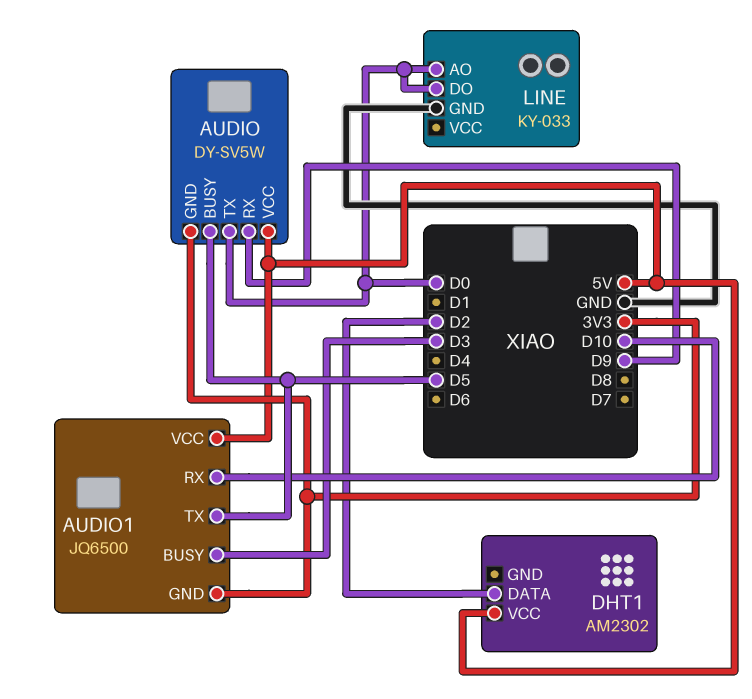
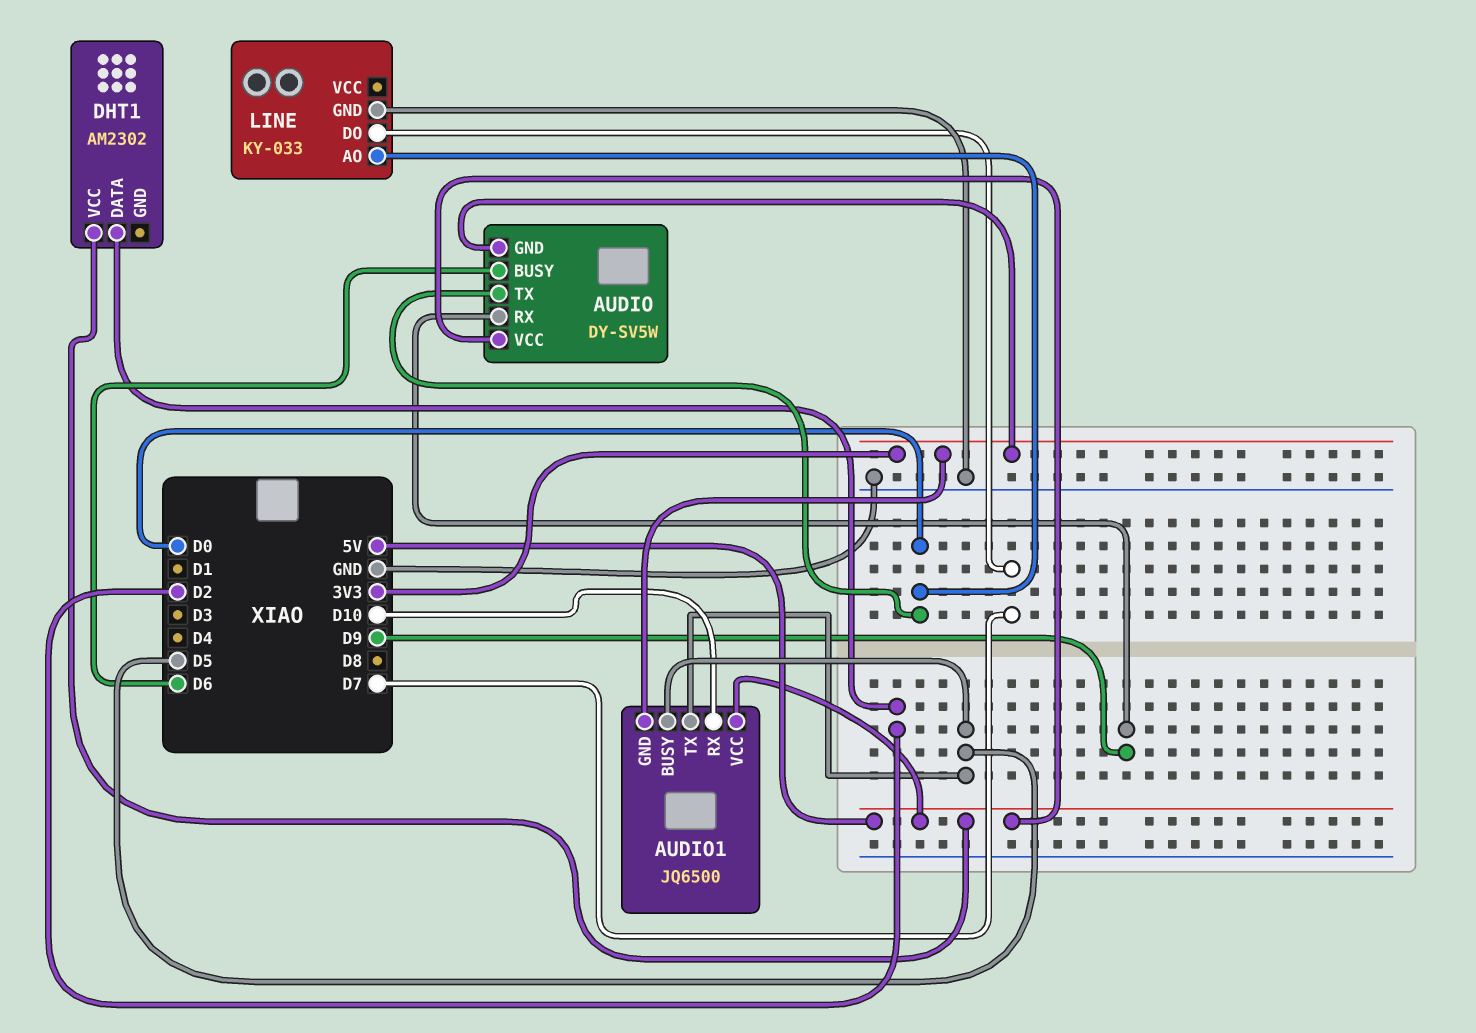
AUDIO pin BUSY: D5 -> D6
AUDIO1 pin BUSY: D3 -> D5
LINE pin DO: D0 -> D7

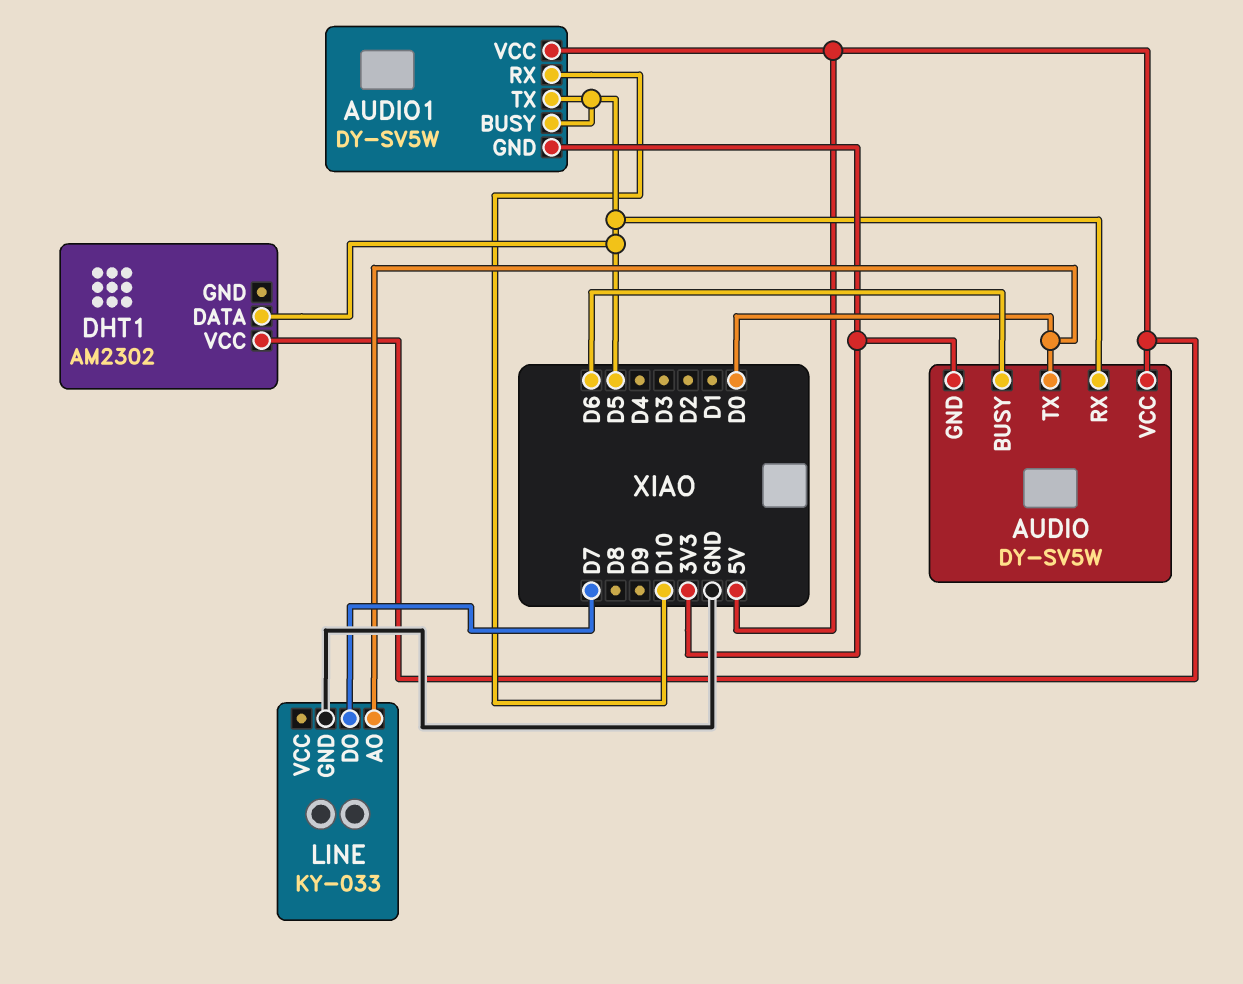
AUDIO pin RX: D9 -> D5
AUDIO1: JQ6500 -> DY-SV5W
DHT1 pin DATA: D2 -> D5

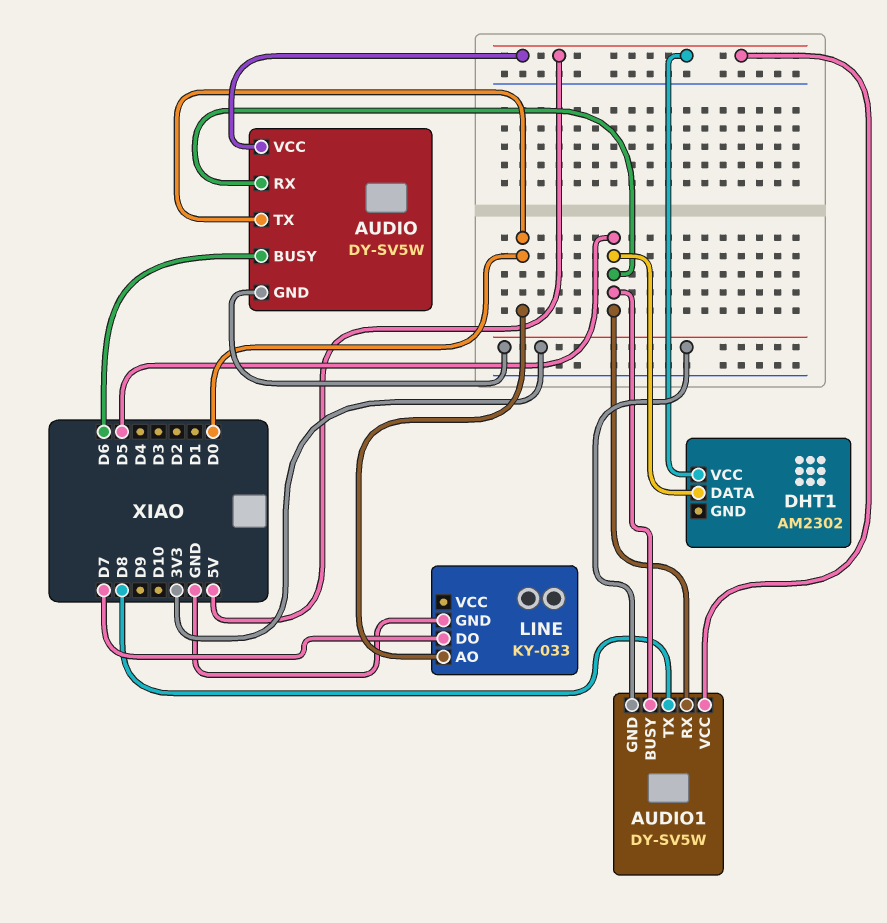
AUDIO1 pin RX: D10 -> D5
AUDIO1 pin TX: D5 -> D8

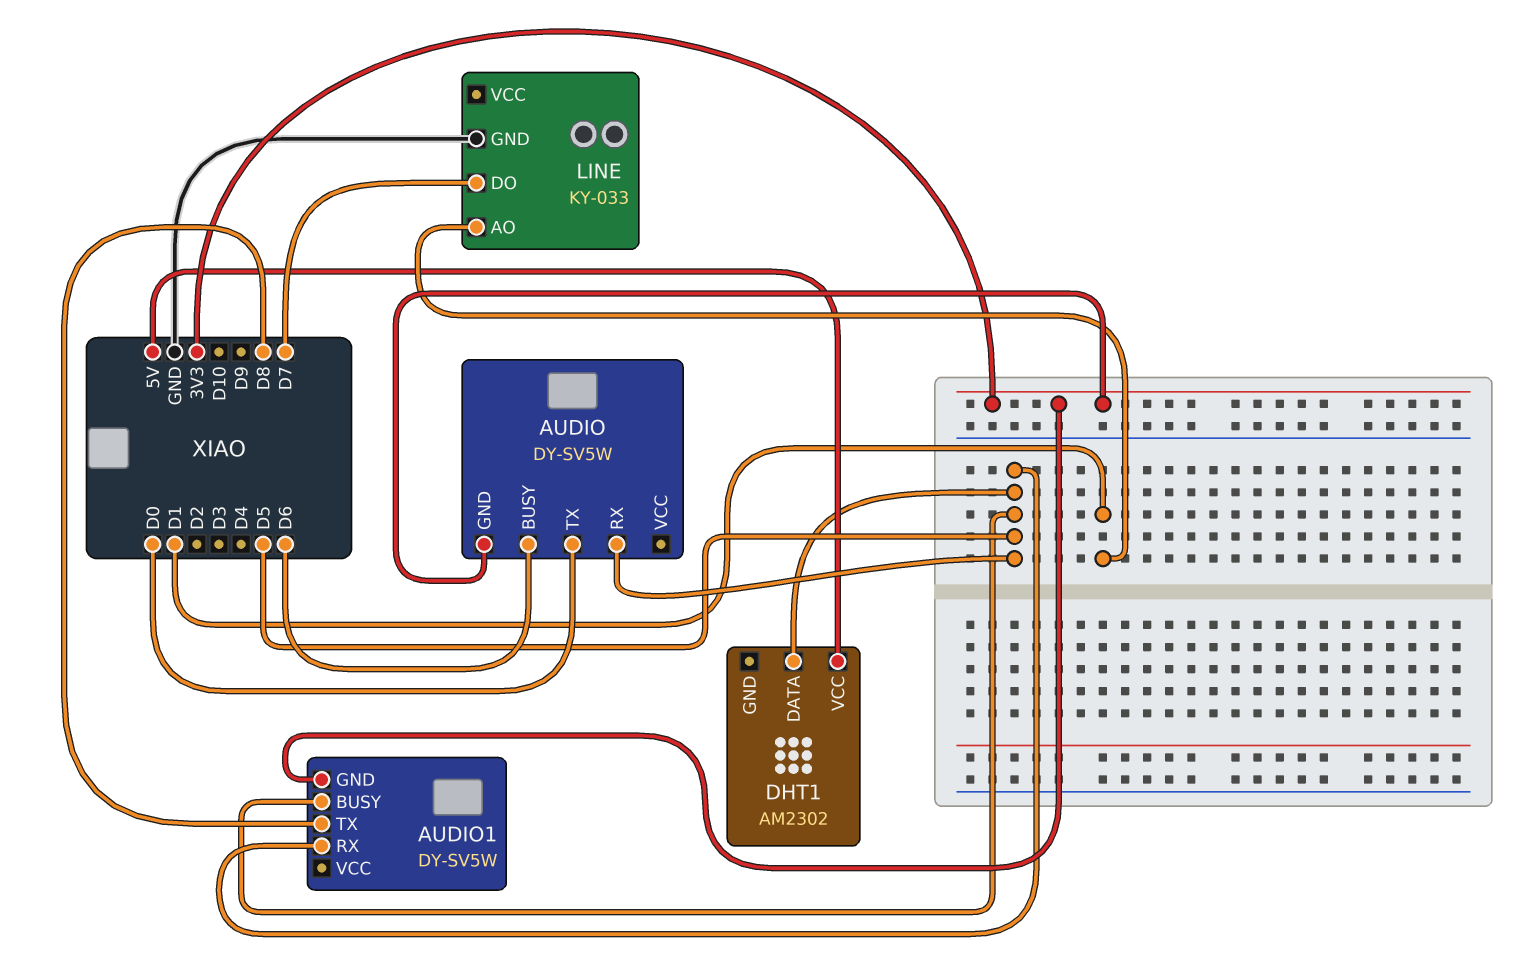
AUDIO pin VCC: 5V -> none
AUDIO1 pin VCC: 5V -> none
LINE pin AO: D0 -> D1

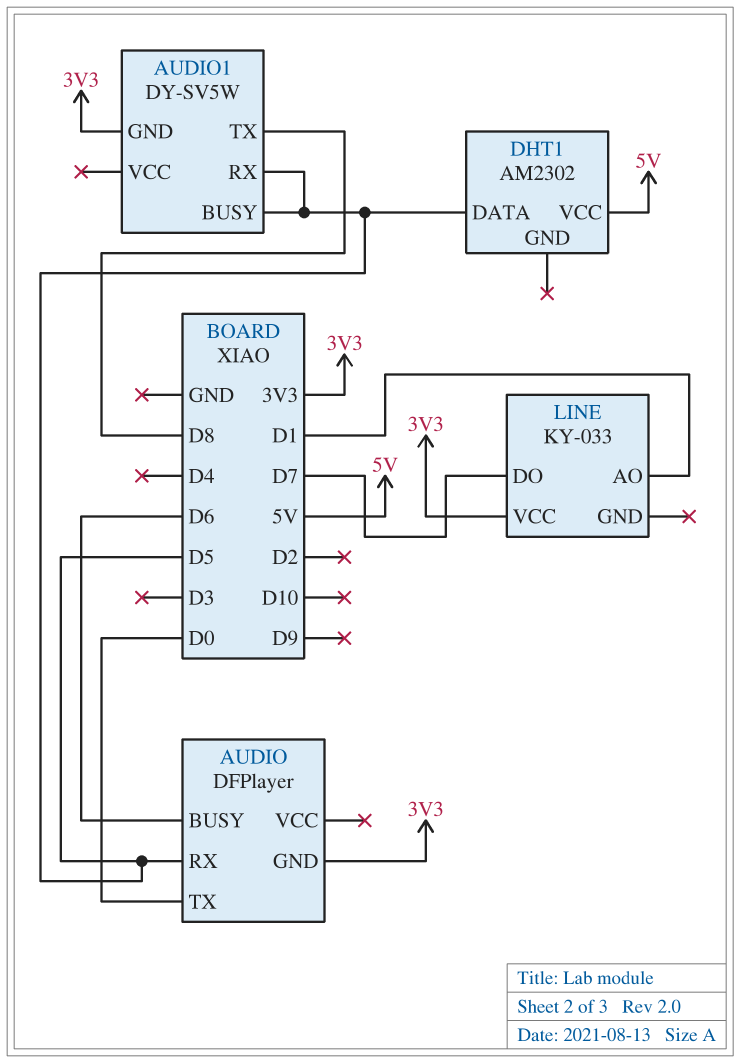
AUDIO: DY-SV5W -> DFPlayer
LINE pin GND: GND -> none
LINE pin VCC: none -> 3V3

